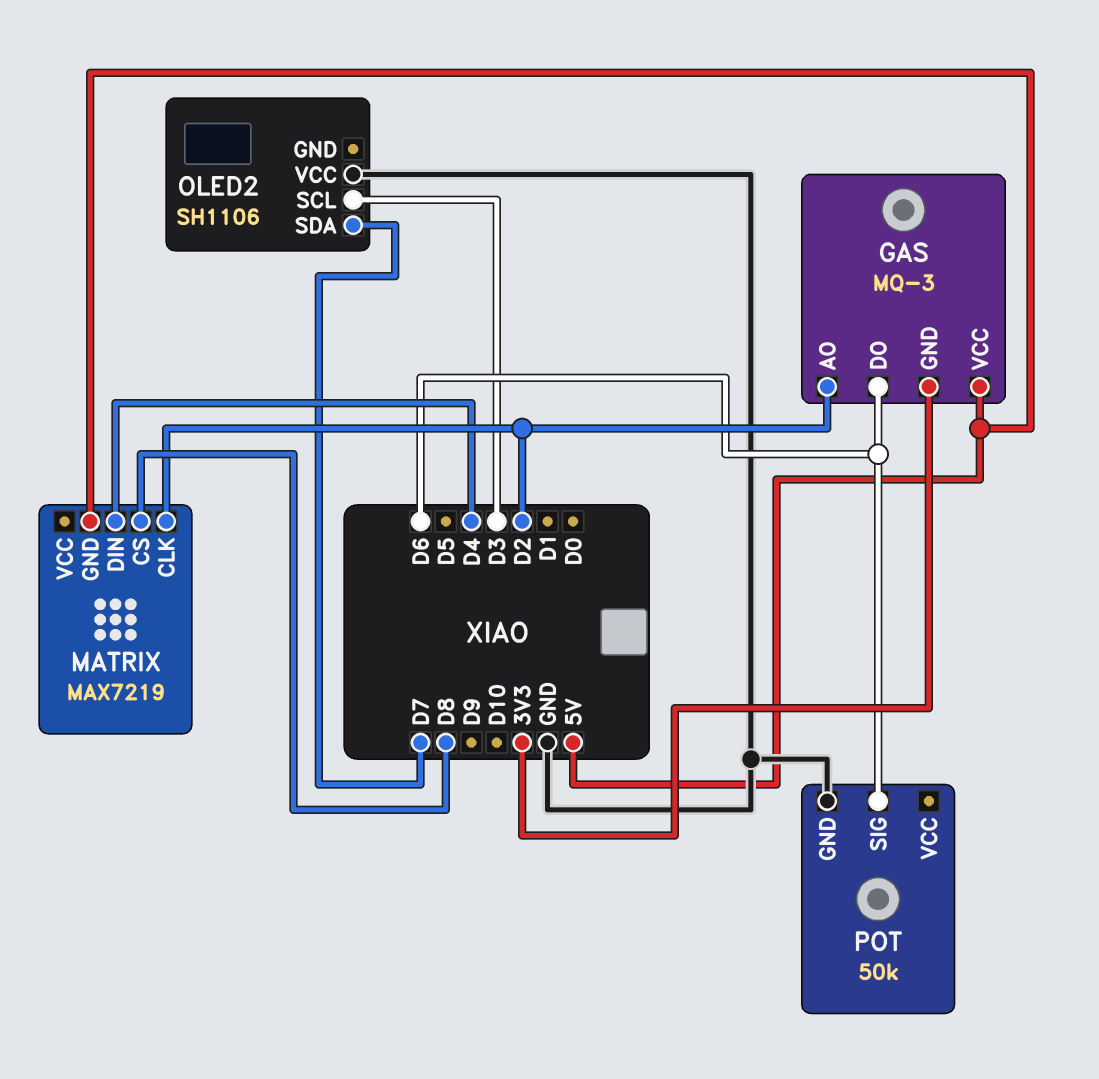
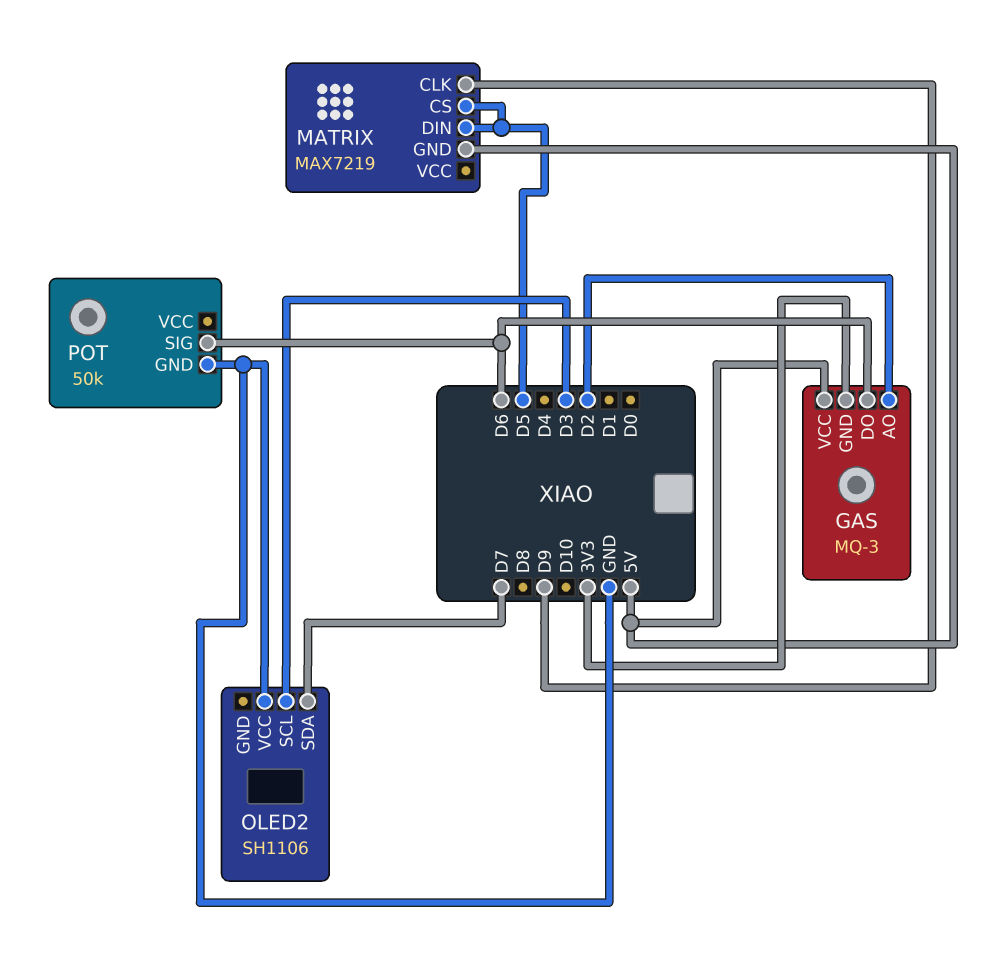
MATRIX pin CLK: D2 -> D9
MATRIX pin CS: D8 -> D5
MATRIX pin DIN: D4 -> D5

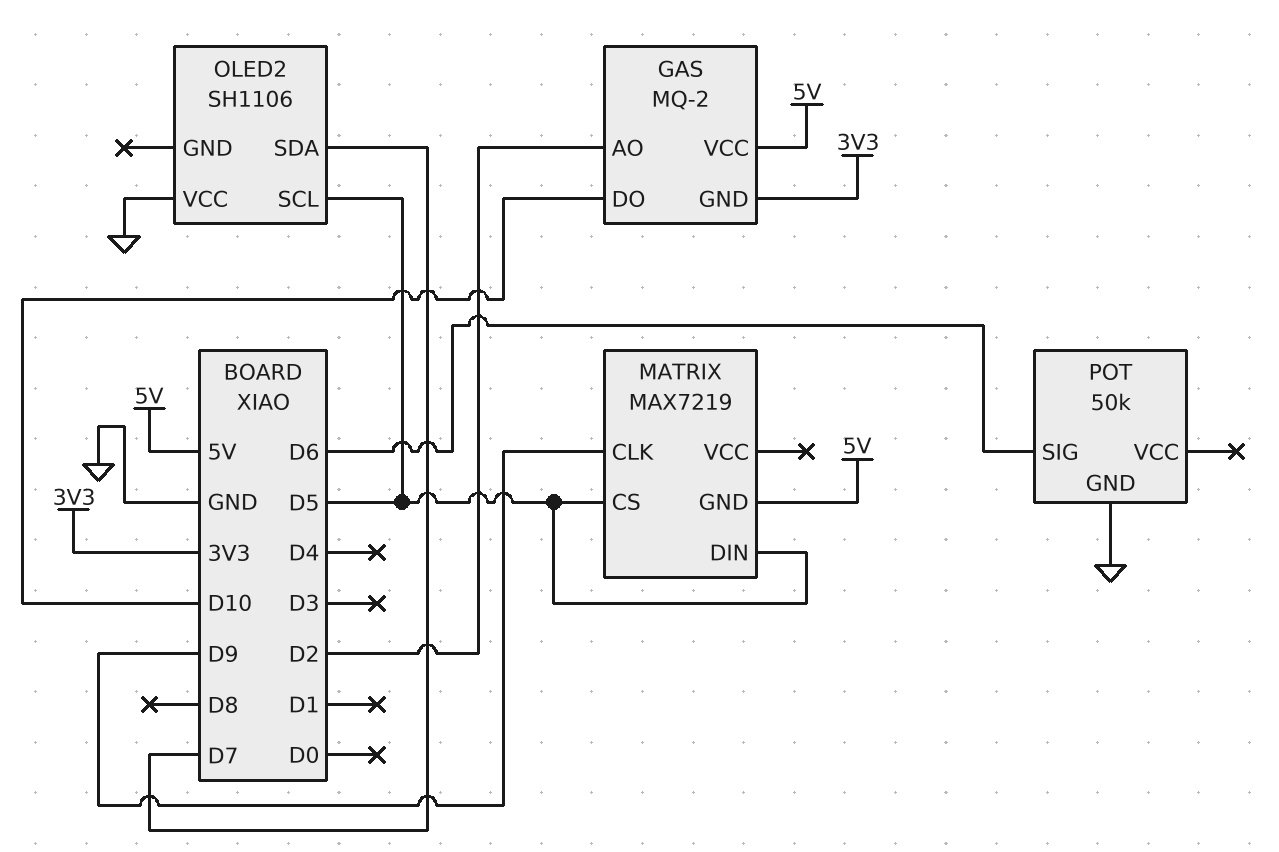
GAS: MQ-3 -> MQ-2
GAS pin DO: D6 -> D10
OLED2 pin SCL: D3 -> D5

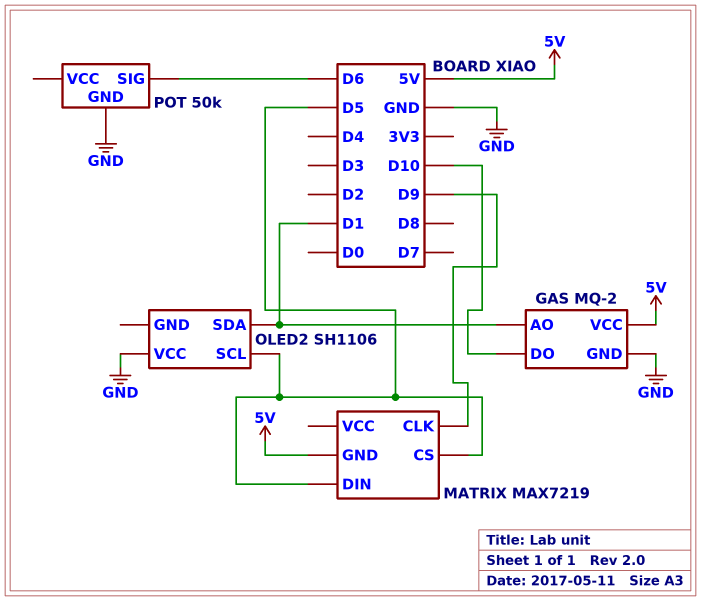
GAS pin AO: D2 -> D1
GAS pin GND: 3V3 -> GND
OLED2 pin SDA: D7 -> D1

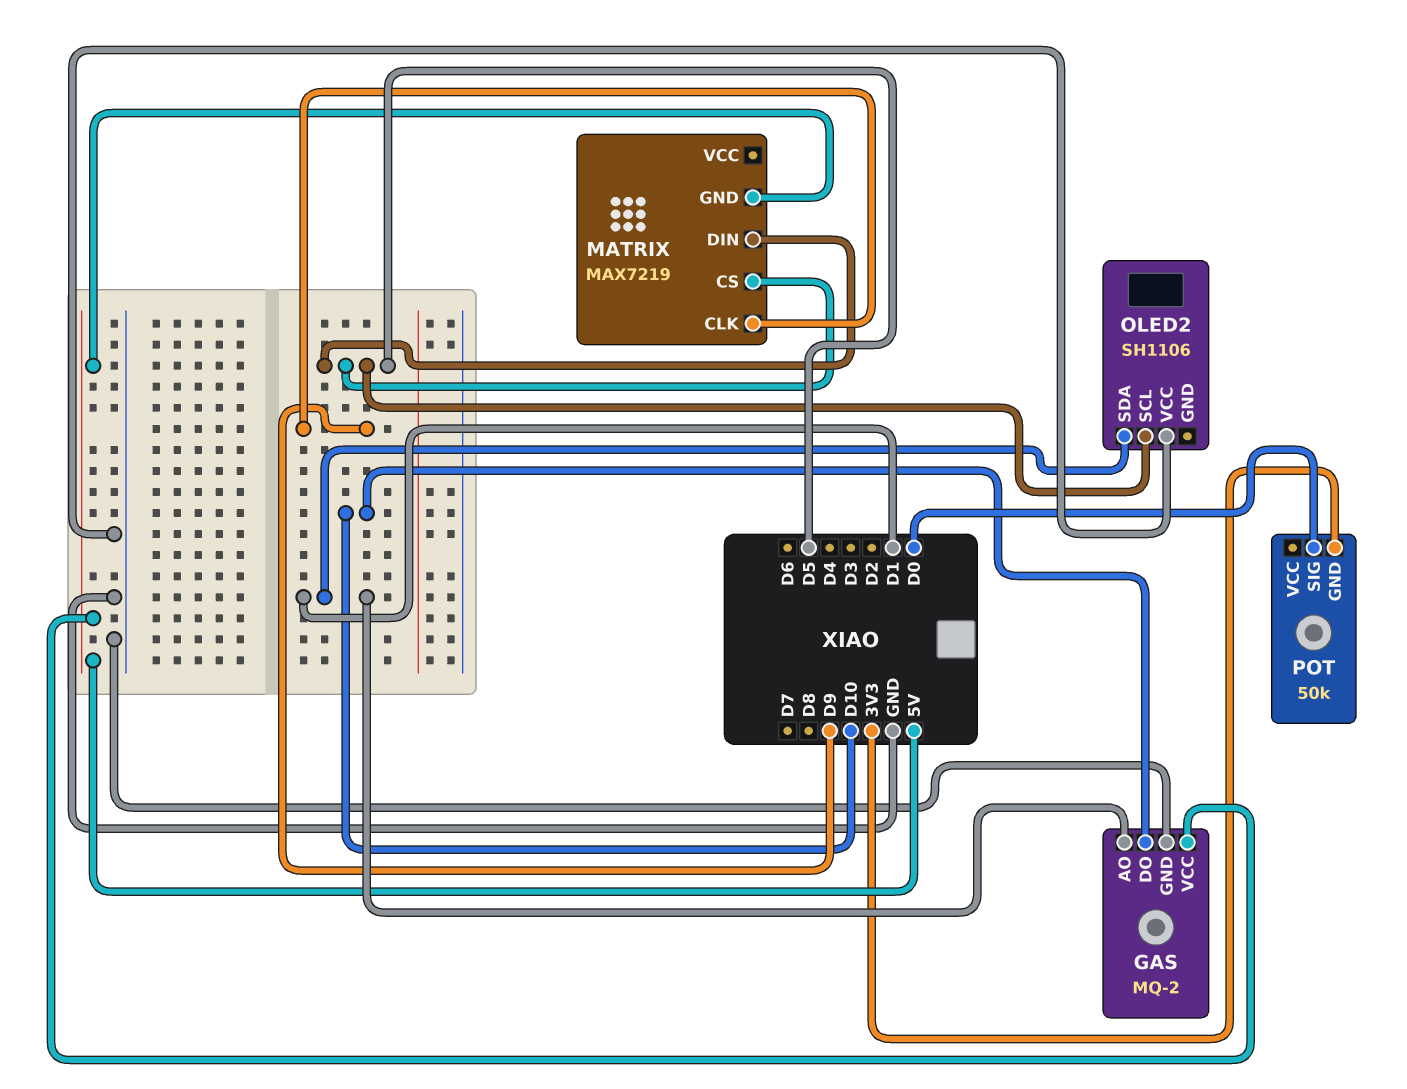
POT pin GND: GND -> 3V3
POT pin SIG: D6 -> D0

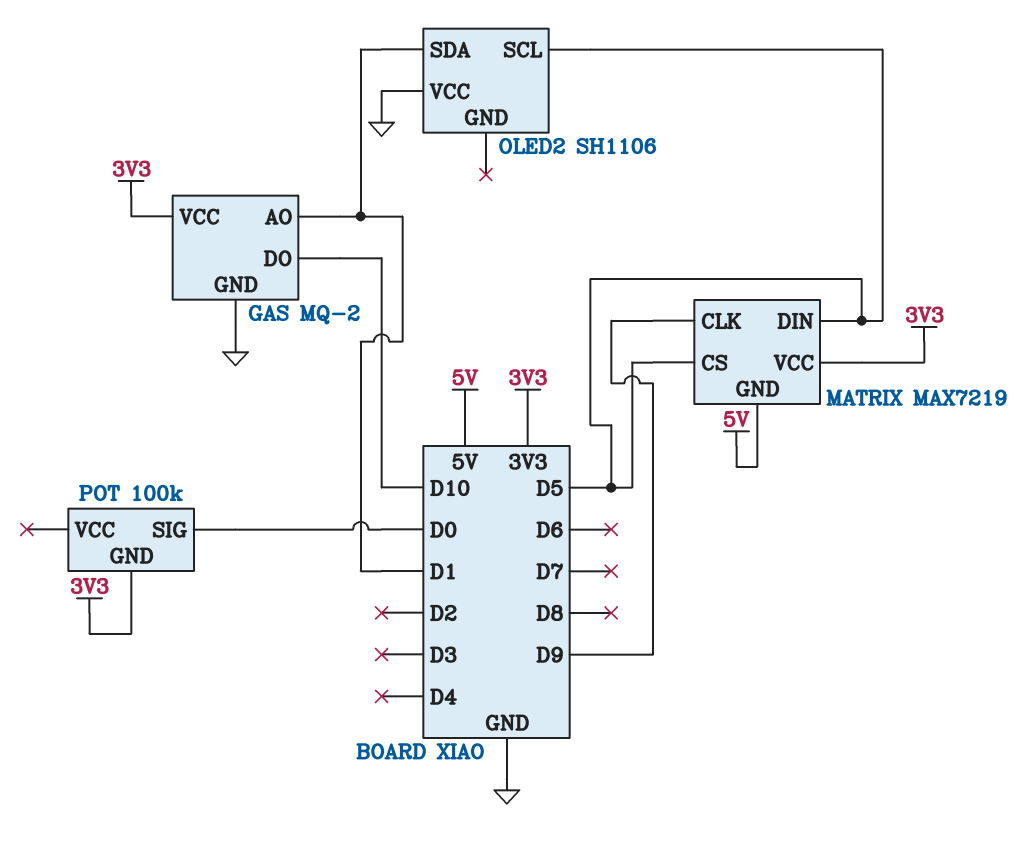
GAS pin VCC: 5V -> 3V3
MATRIX pin VCC: none -> 3V3
POT: 50k -> 100k

